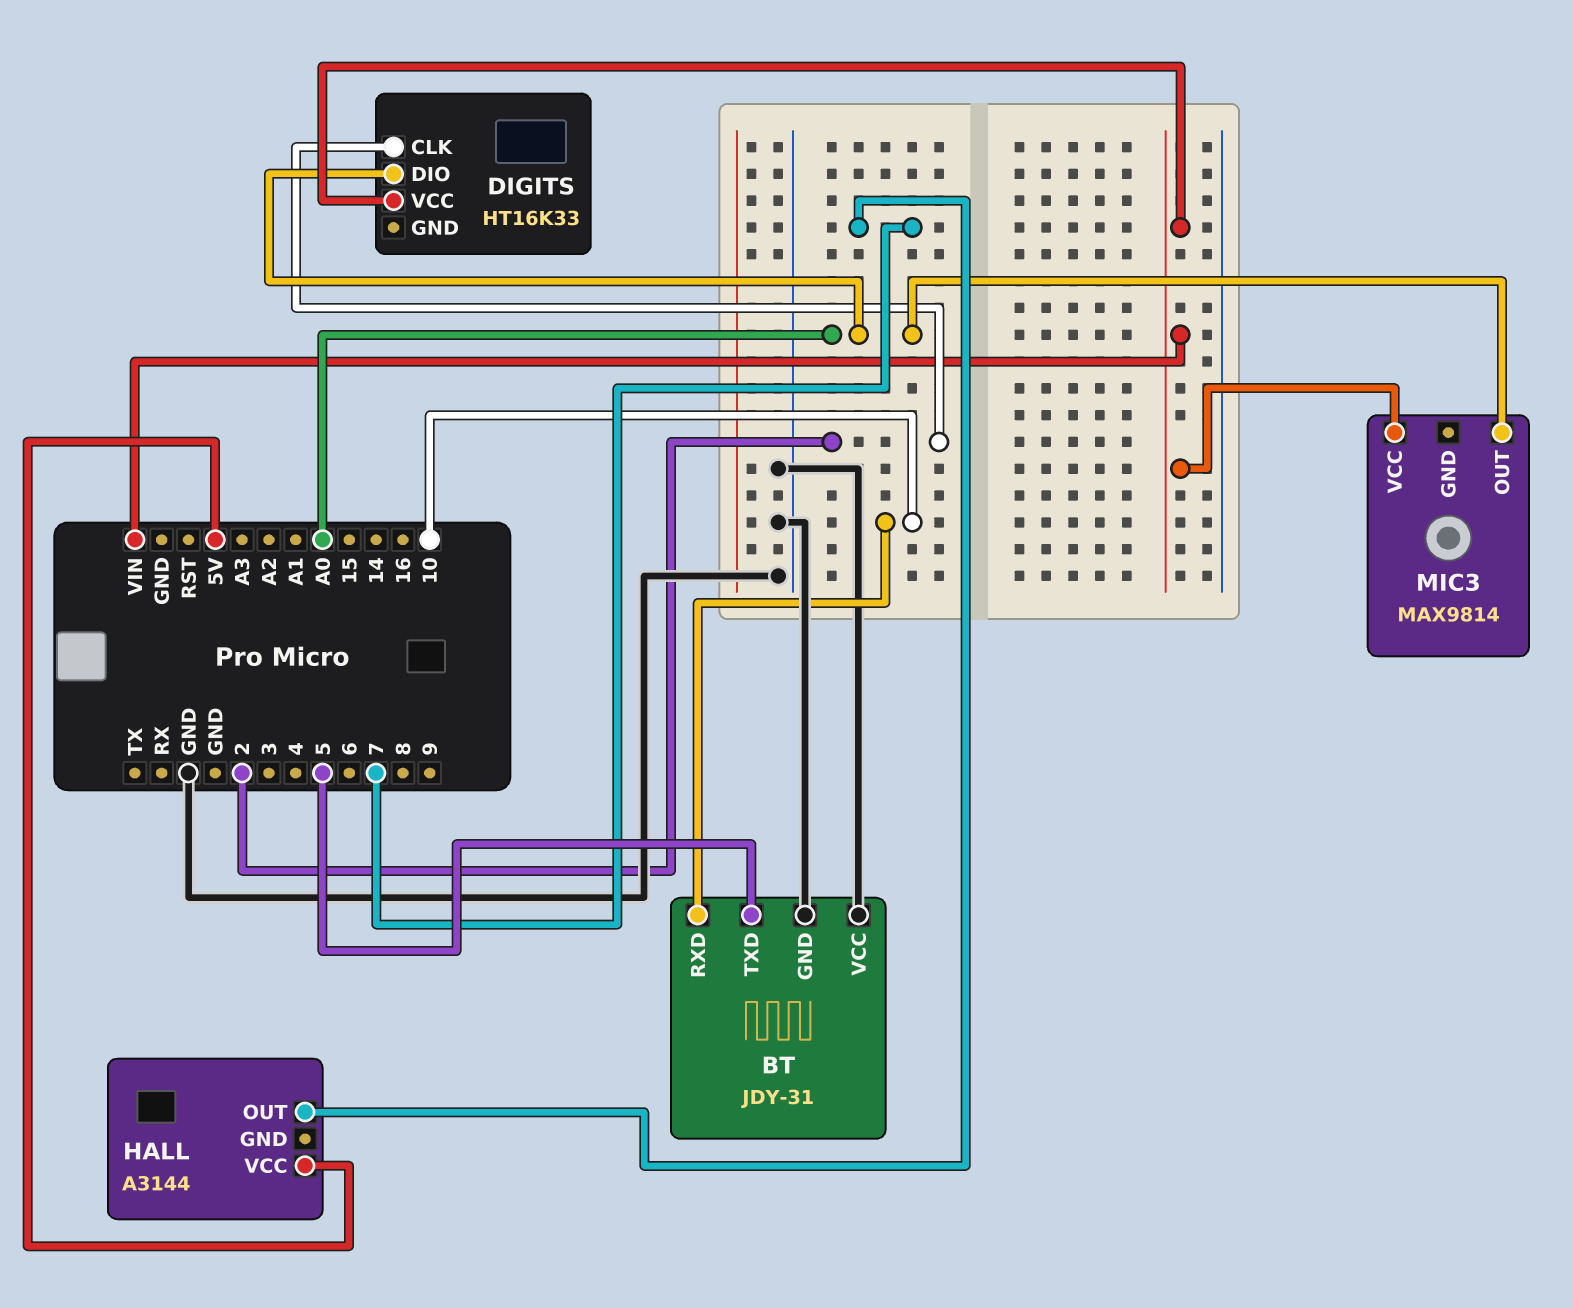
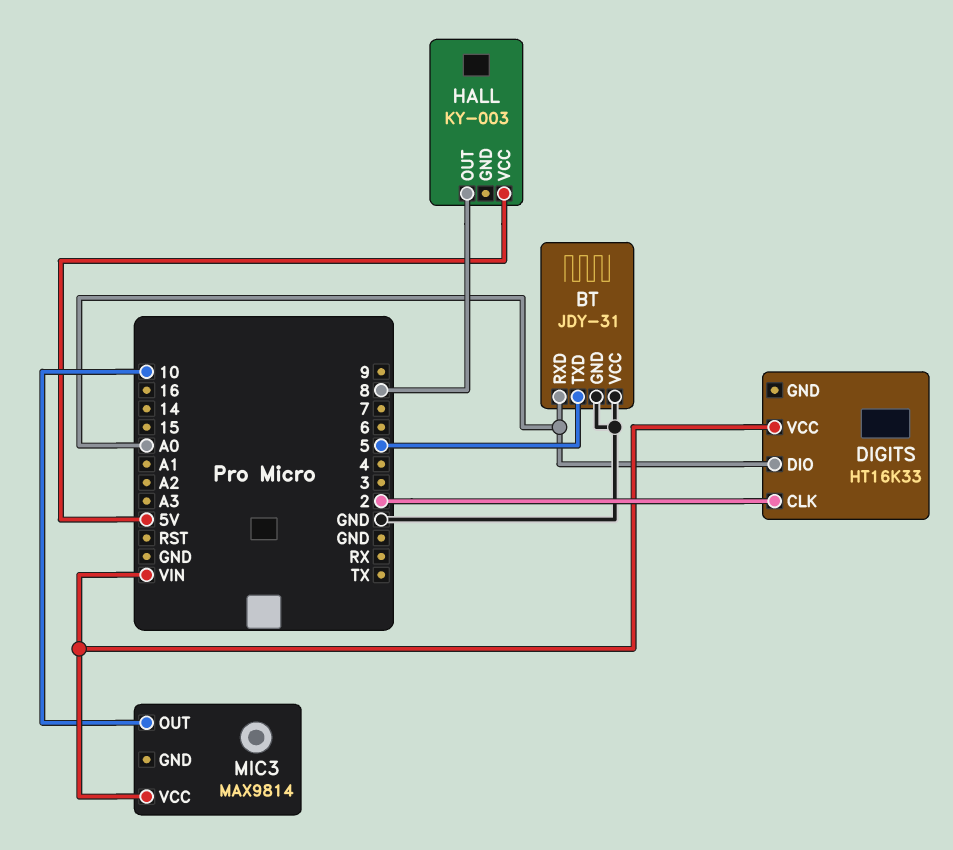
BT pin RXD: 10 -> A0
HALL: A3144 -> KY-003
HALL pin OUT: 7 -> 8
MIC3 pin OUT: A0 -> 10

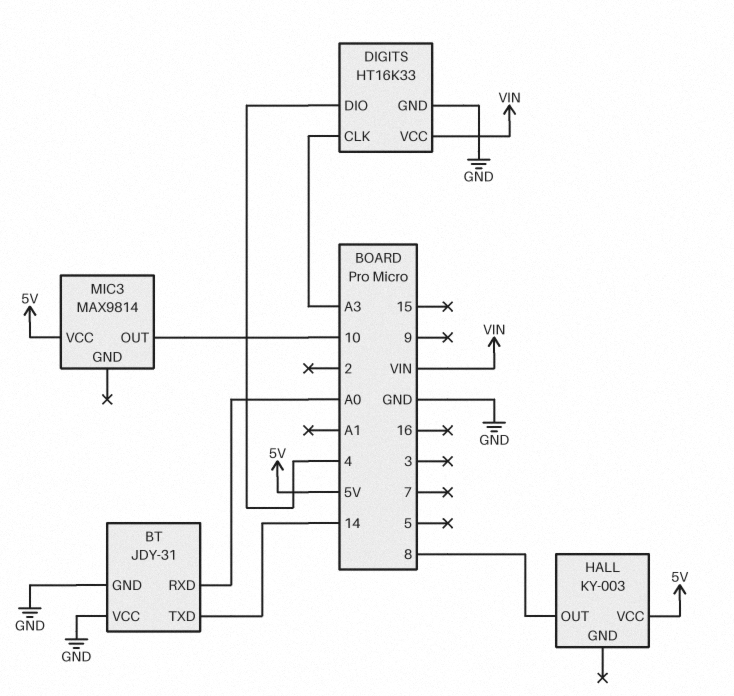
BT pin TXD: 5 -> 14
DIGITS pin CLK: 2 -> A3
DIGITS pin DIO: A0 -> 4
DIGITS pin GND: none -> GND
MIC3 pin VCC: VIN -> 5V

